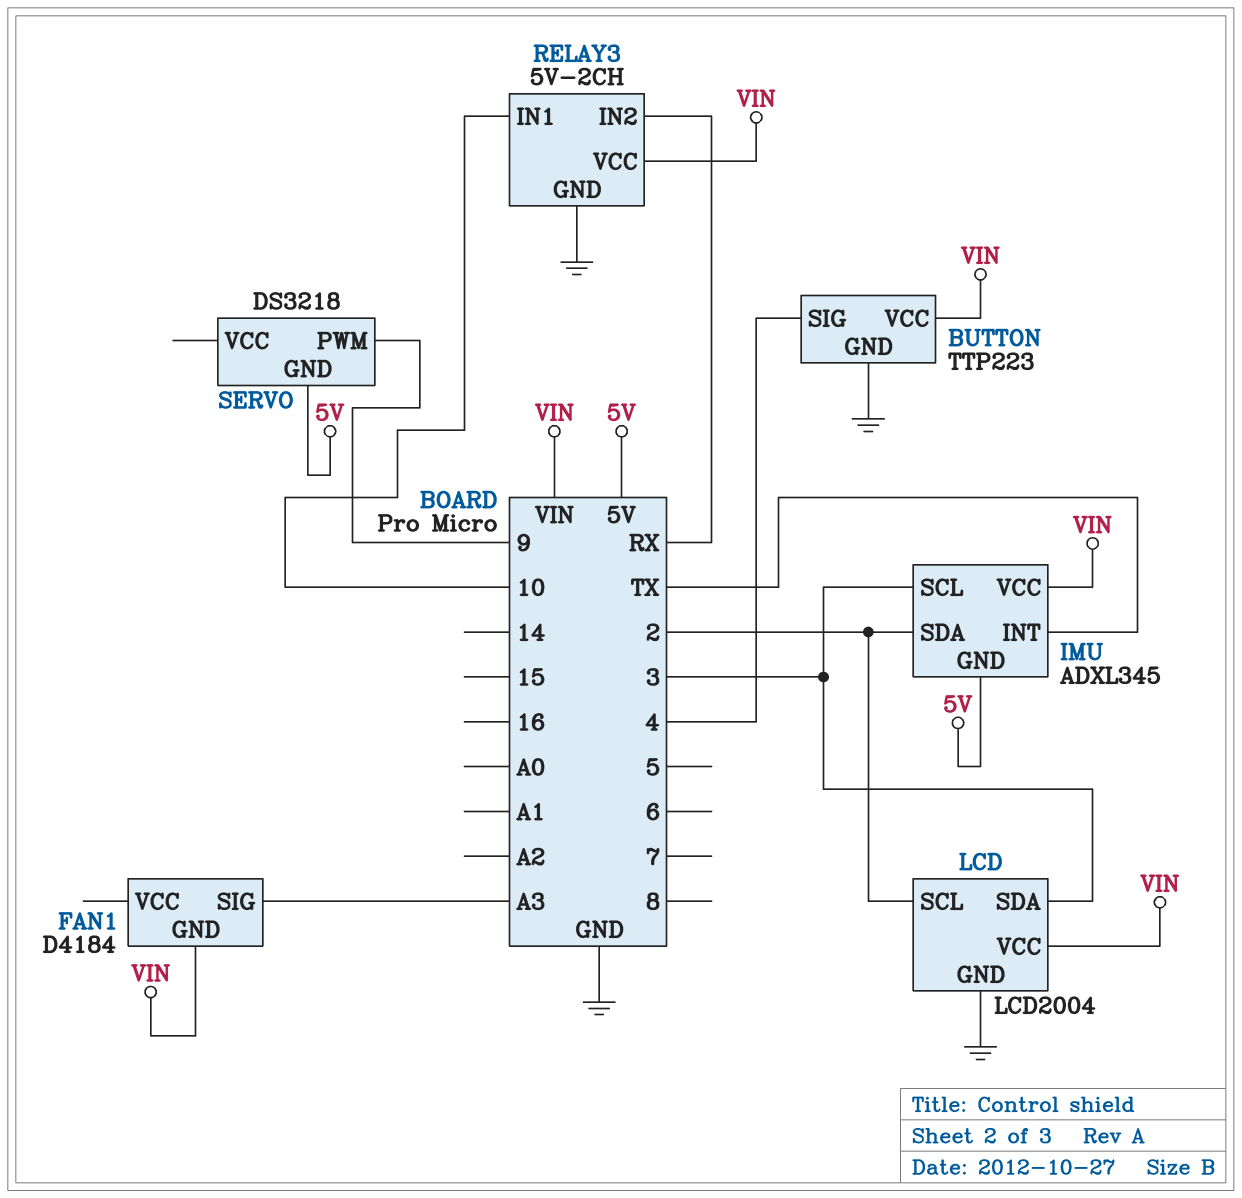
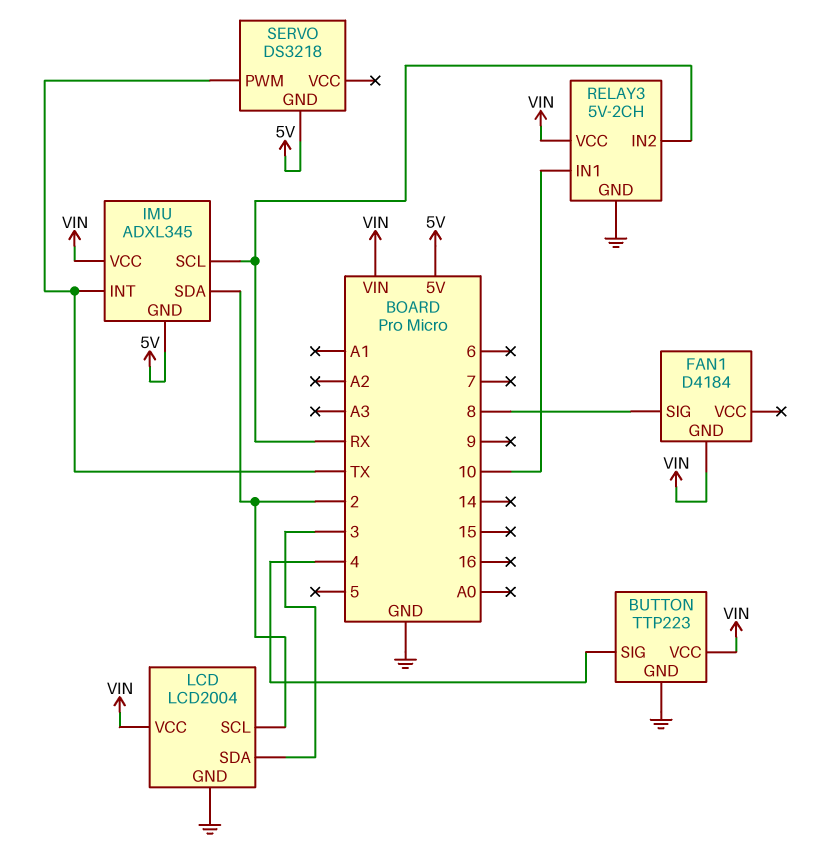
FAN1 pin SIG: A3 -> 8
IMU pin SCL: 3 -> RX
SERVO pin PWM: 9 -> TX

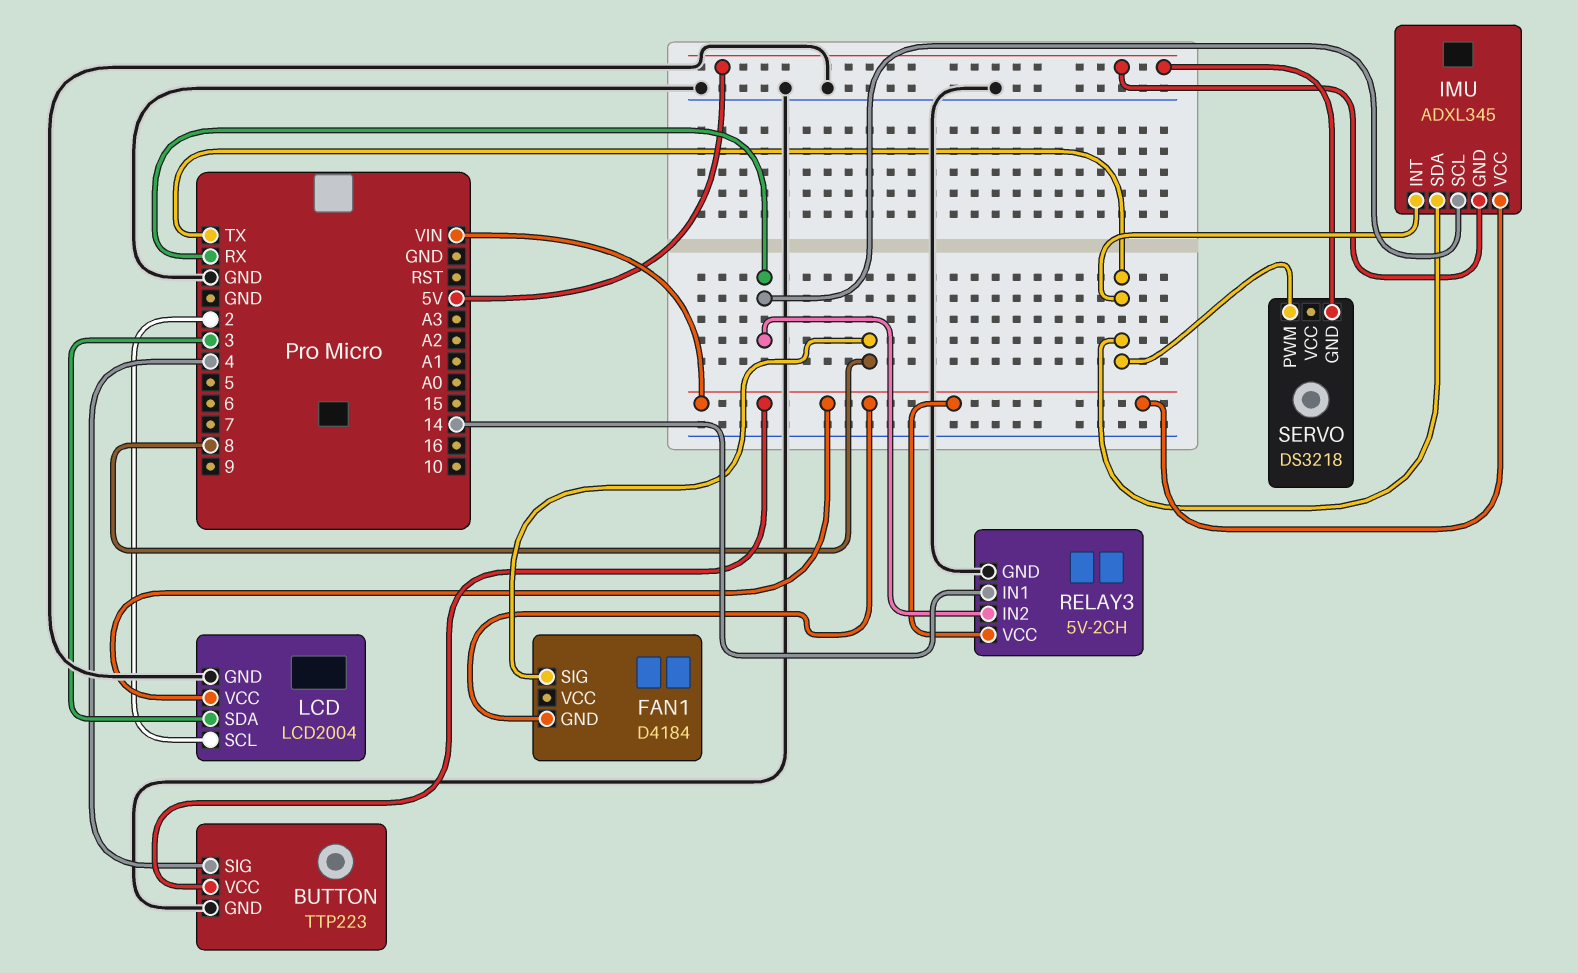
IMU pin SDA: 2 -> TX
RELAY3 pin IN1: 10 -> 14

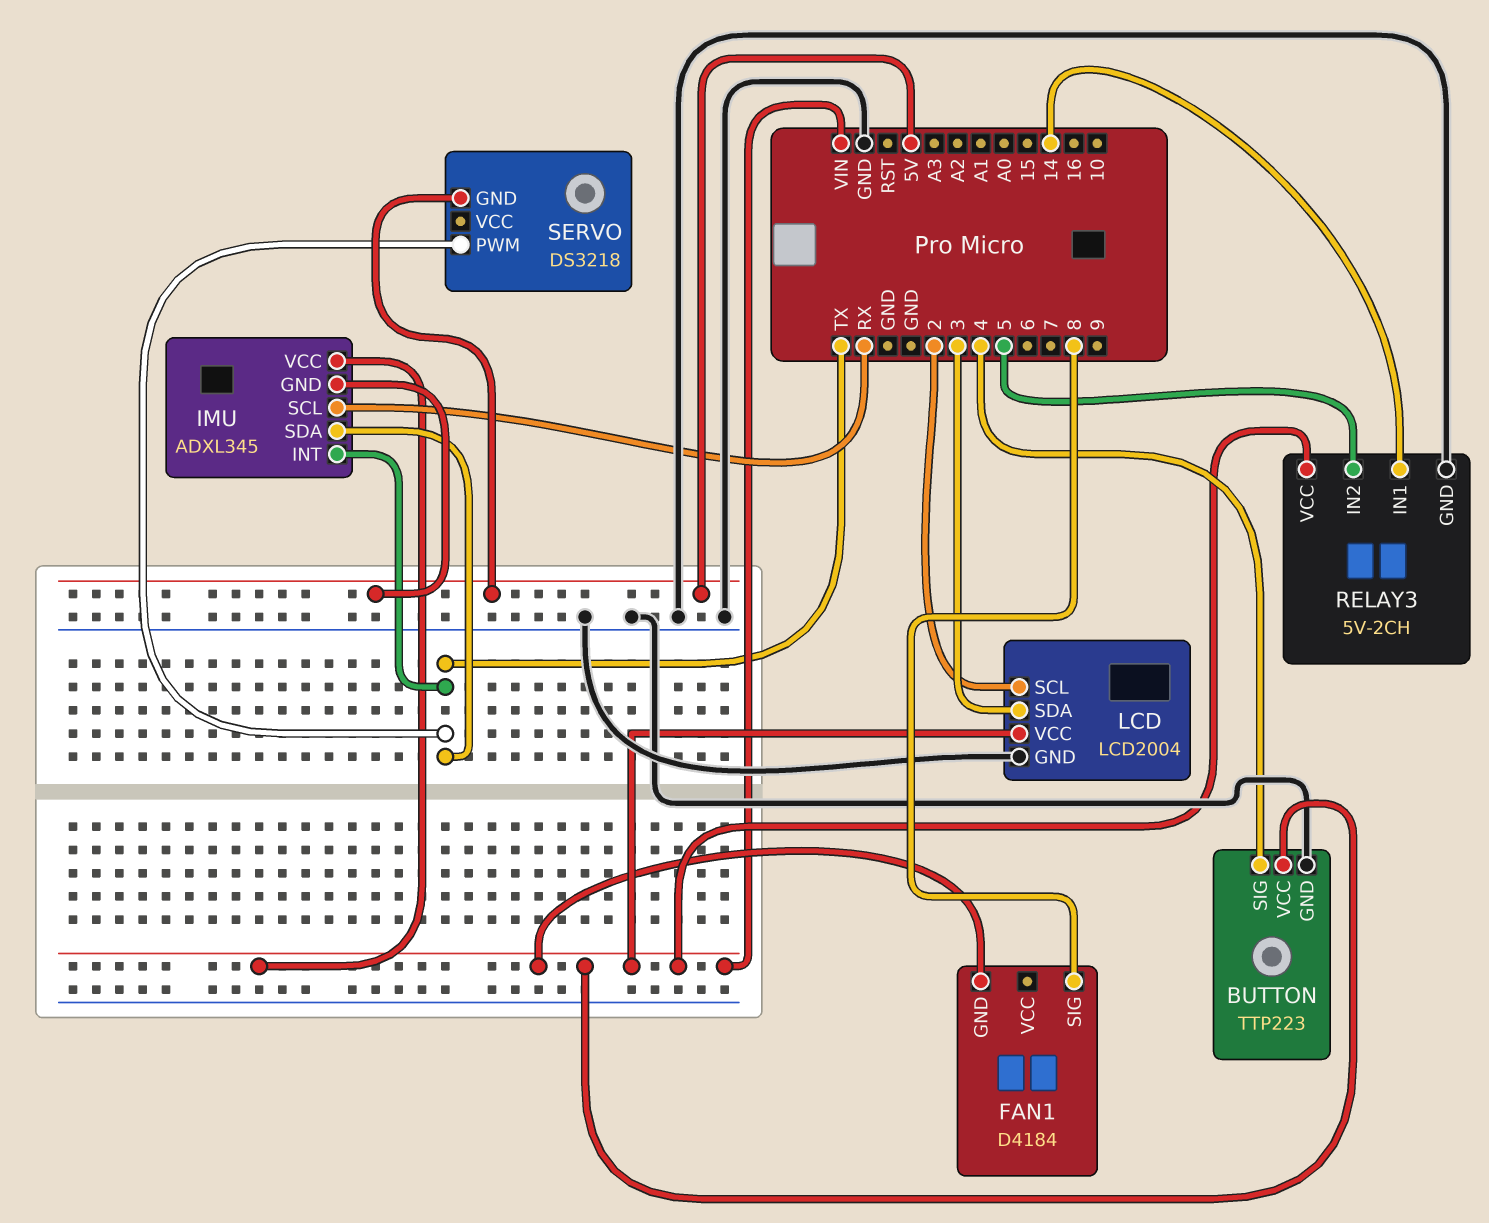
RELAY3 pin IN2: RX -> 5

